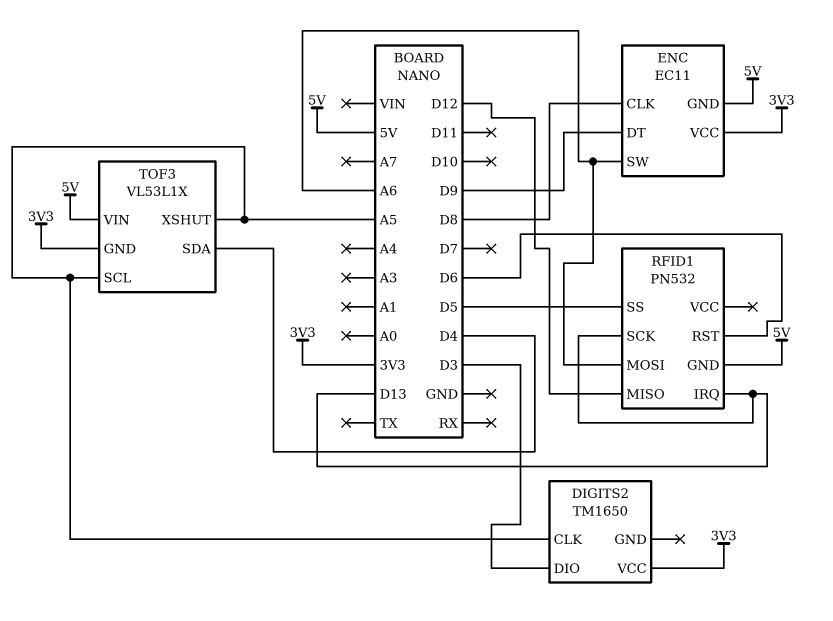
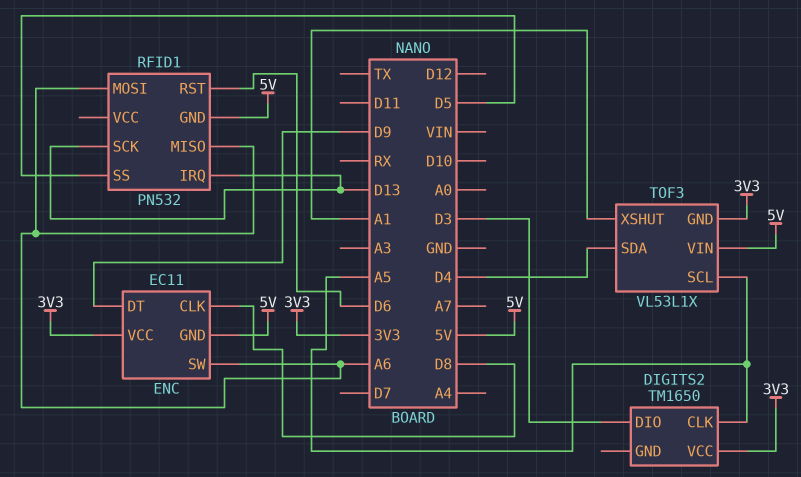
RFID1 pin MISO: D12 -> A6
TOF3 pin XSHUT: A5 -> A1

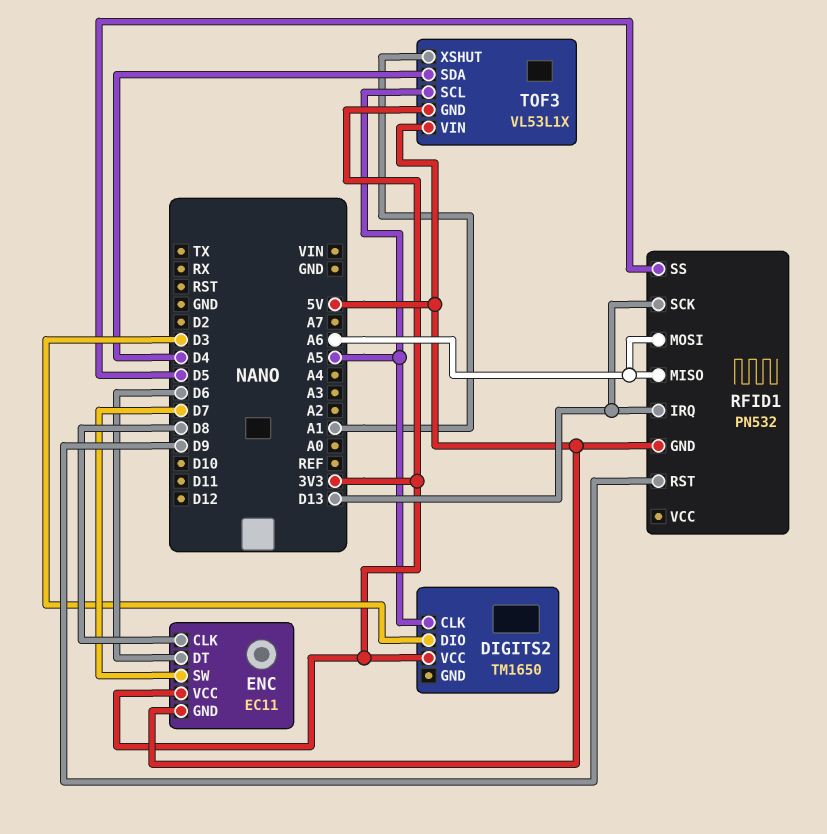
ENC pin DT: D9 -> D6
ENC pin SW: A6 -> D7
RFID1 pin RST: D6 -> D9

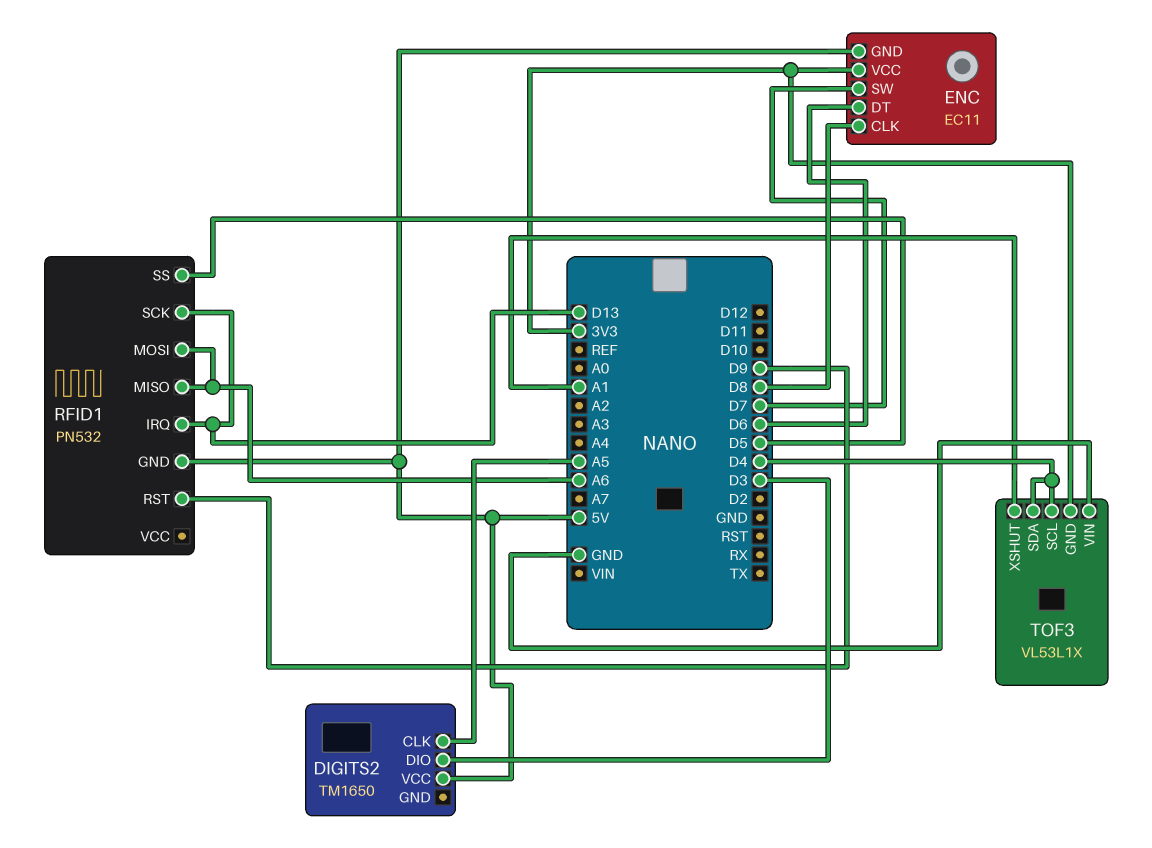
DIGITS2 pin VCC: 3V3 -> 5V
TOF3 pin SCL: A5 -> D4
TOF3 pin VIN: 5V -> GND

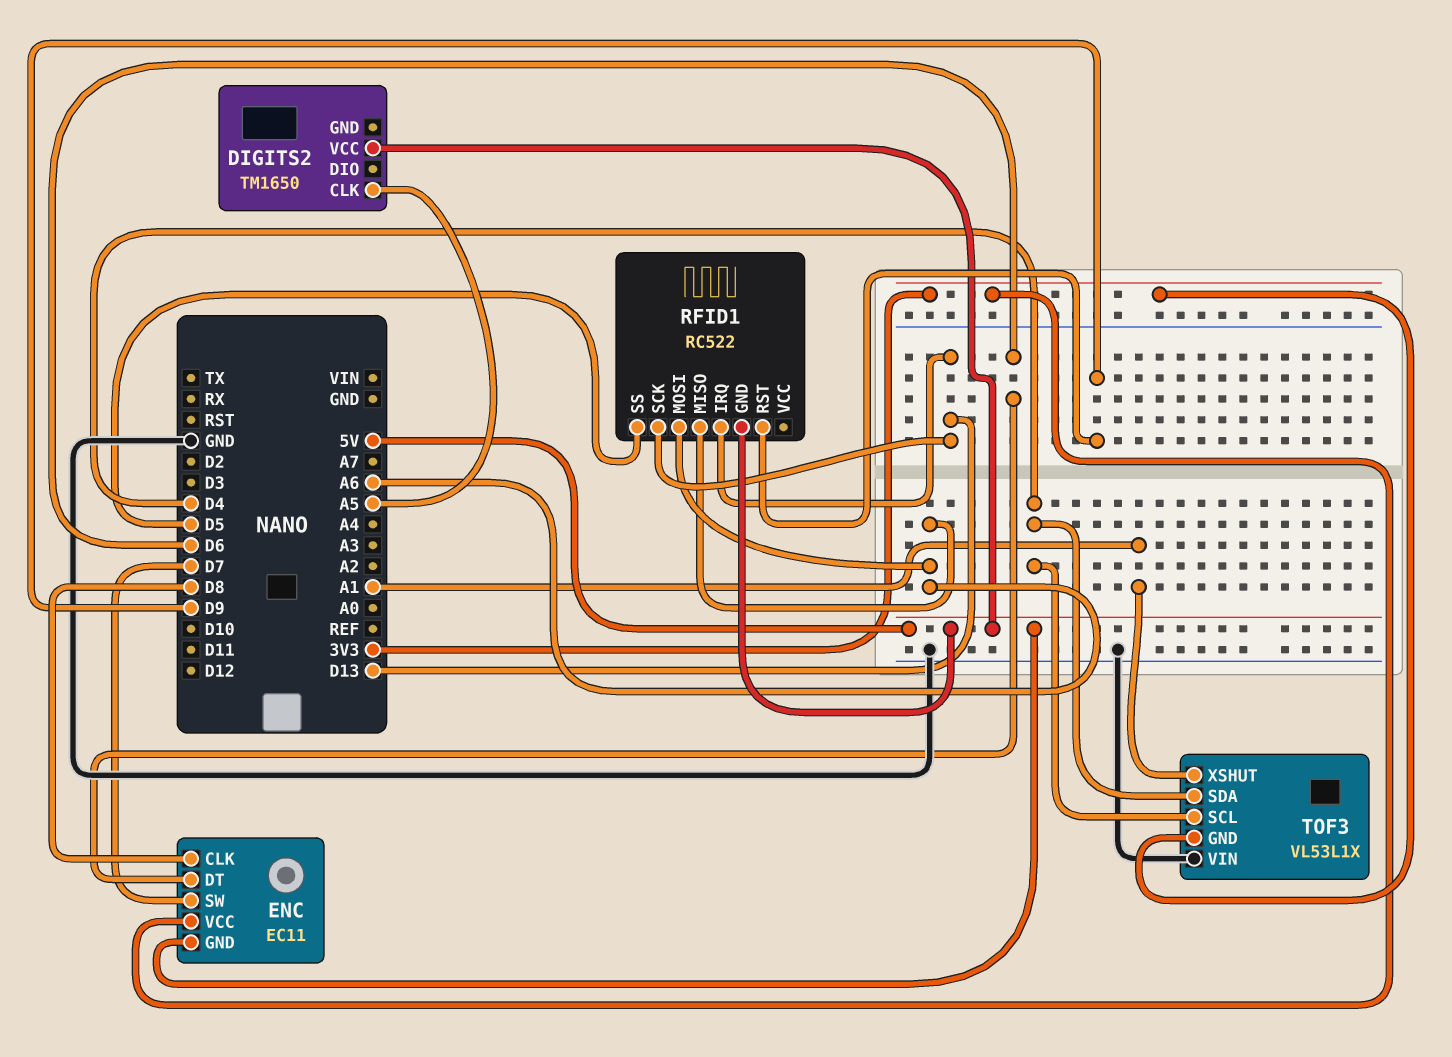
DIGITS2 pin DIO: D3 -> none
RFID1: PN532 -> RC522

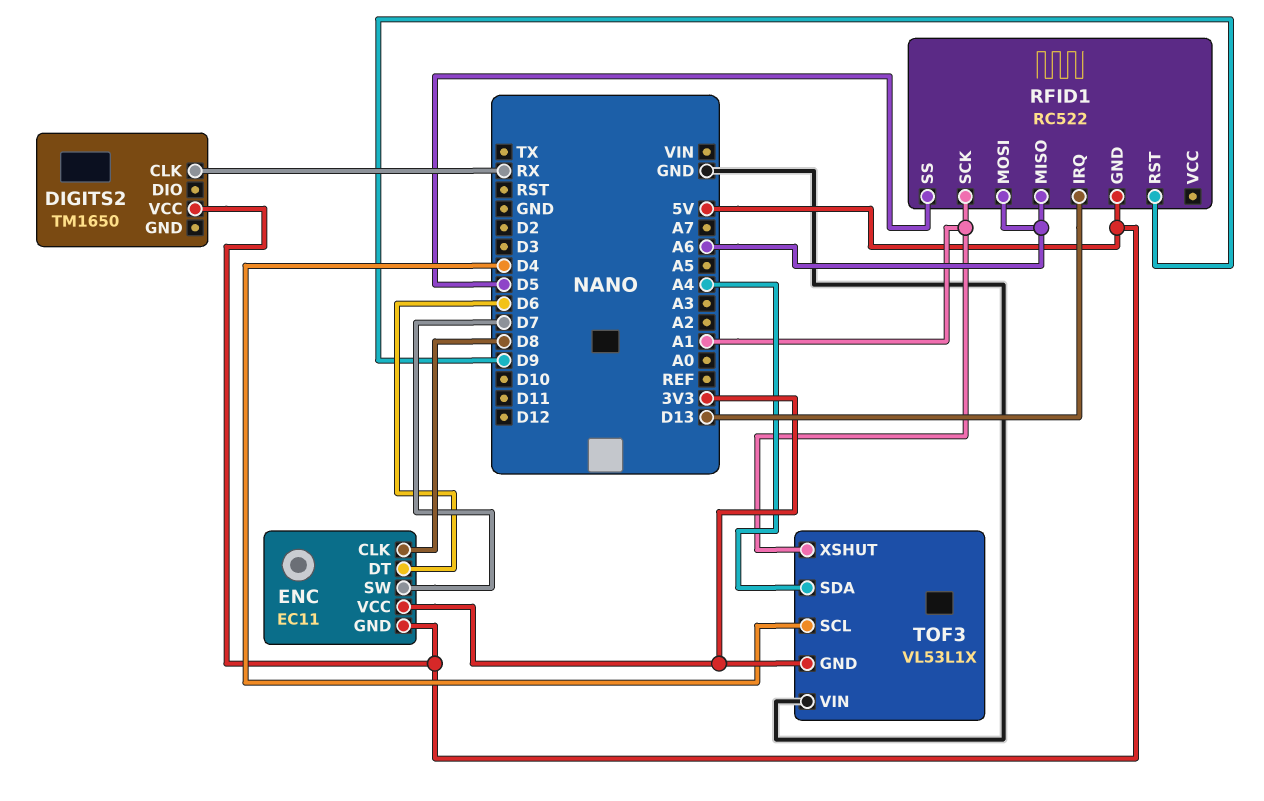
DIGITS2 pin CLK: A5 -> RX
RFID1 pin SCK: D13 -> A1
TOF3 pin SDA: D4 -> A4

